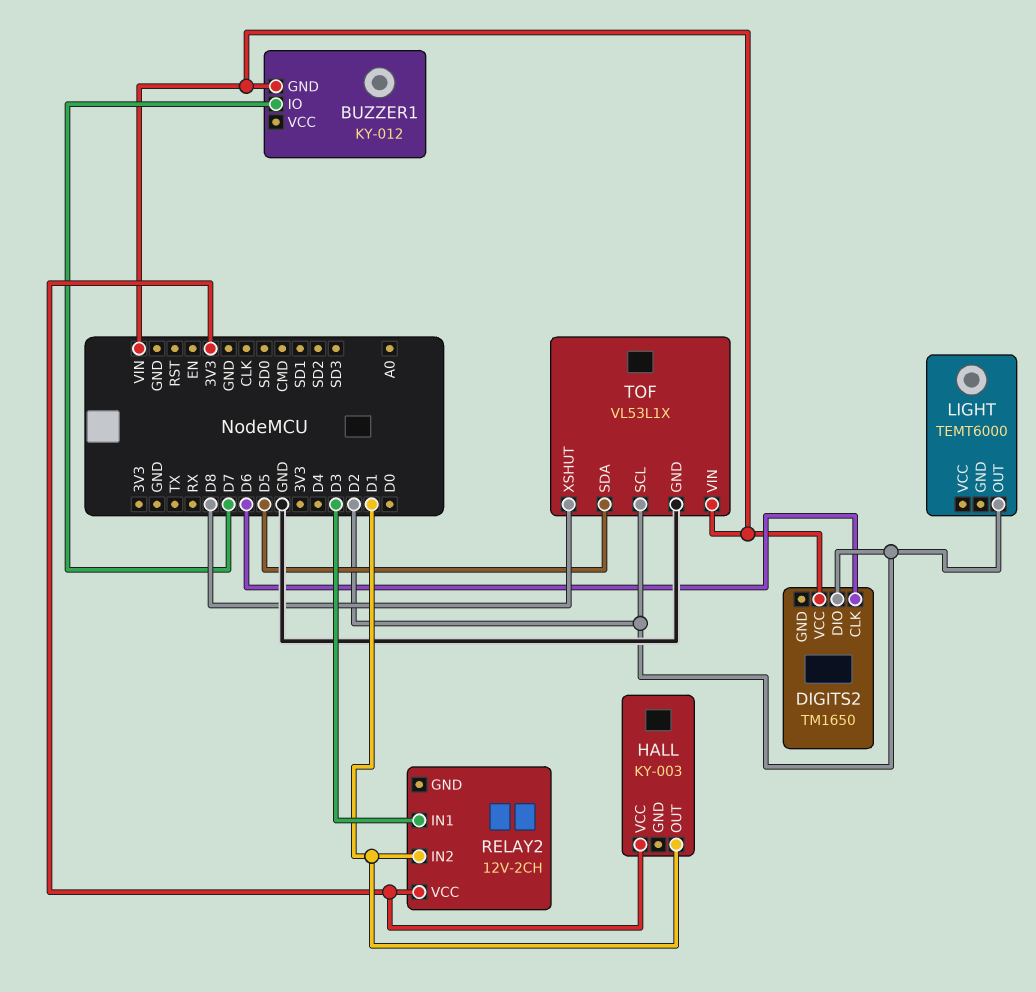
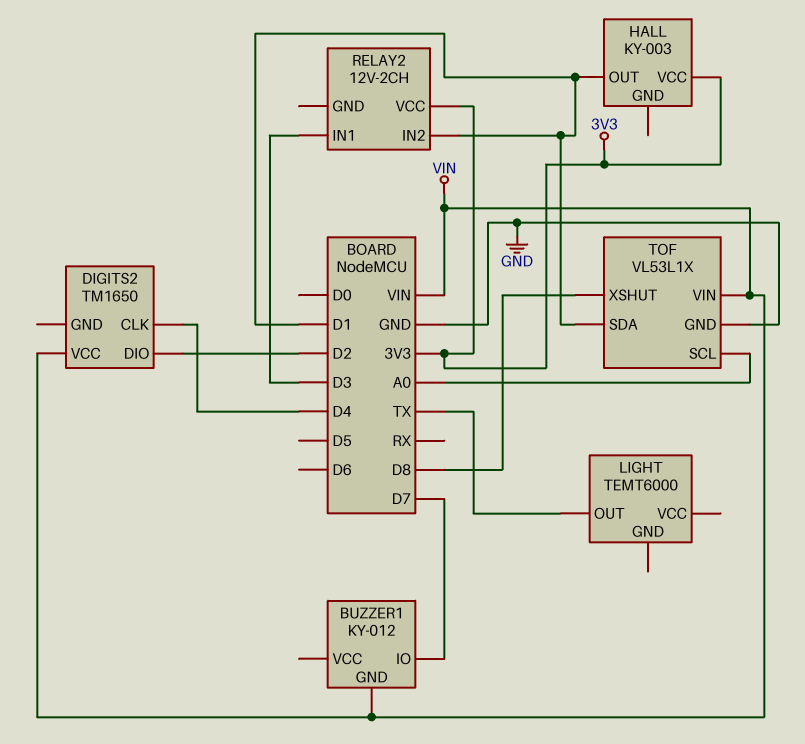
DIGITS2 pin CLK: D6 -> D4
LIGHT pin OUT: D2 -> TX
TOF pin SCL: D2 -> A0
TOF pin SDA: D5 -> D1

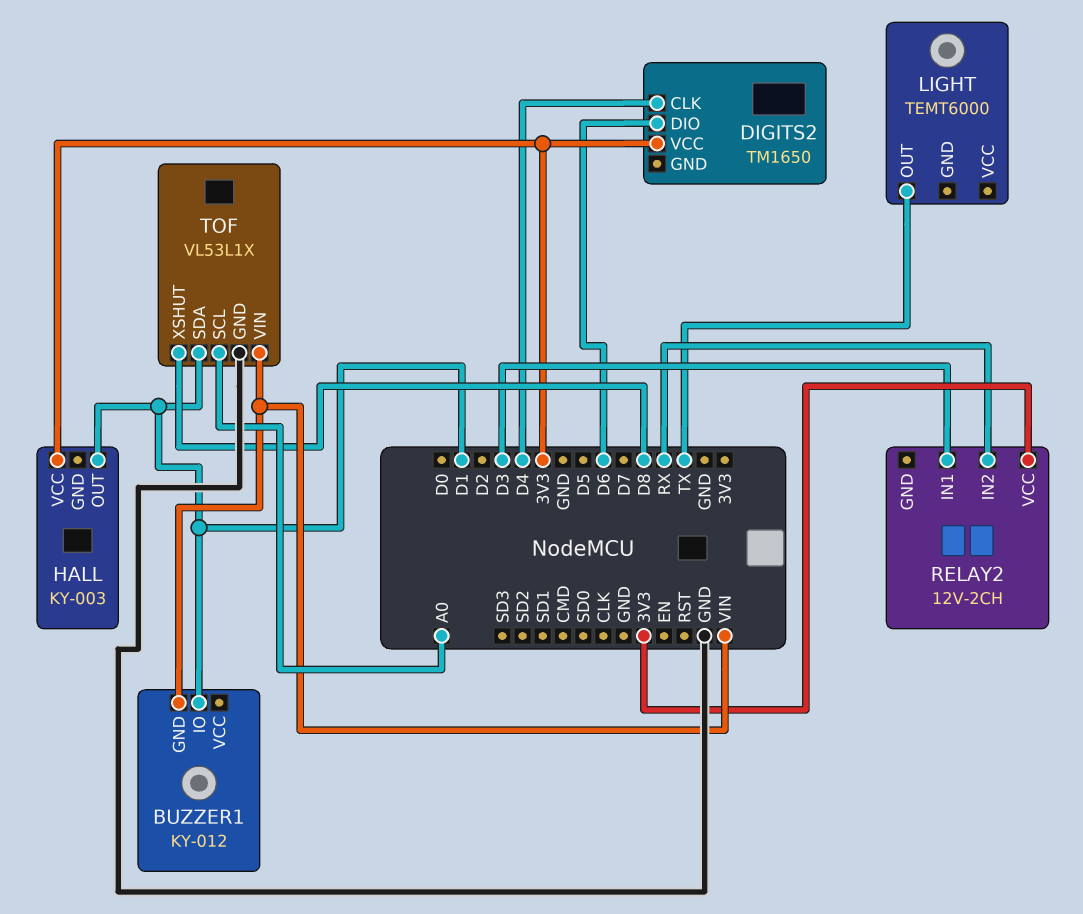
BUZZER1 pin IO: D7 -> D1
DIGITS2 pin DIO: D2 -> D6
DIGITS2 pin VCC: VIN -> 3V3
RELAY2 pin IN2: D1 -> RX

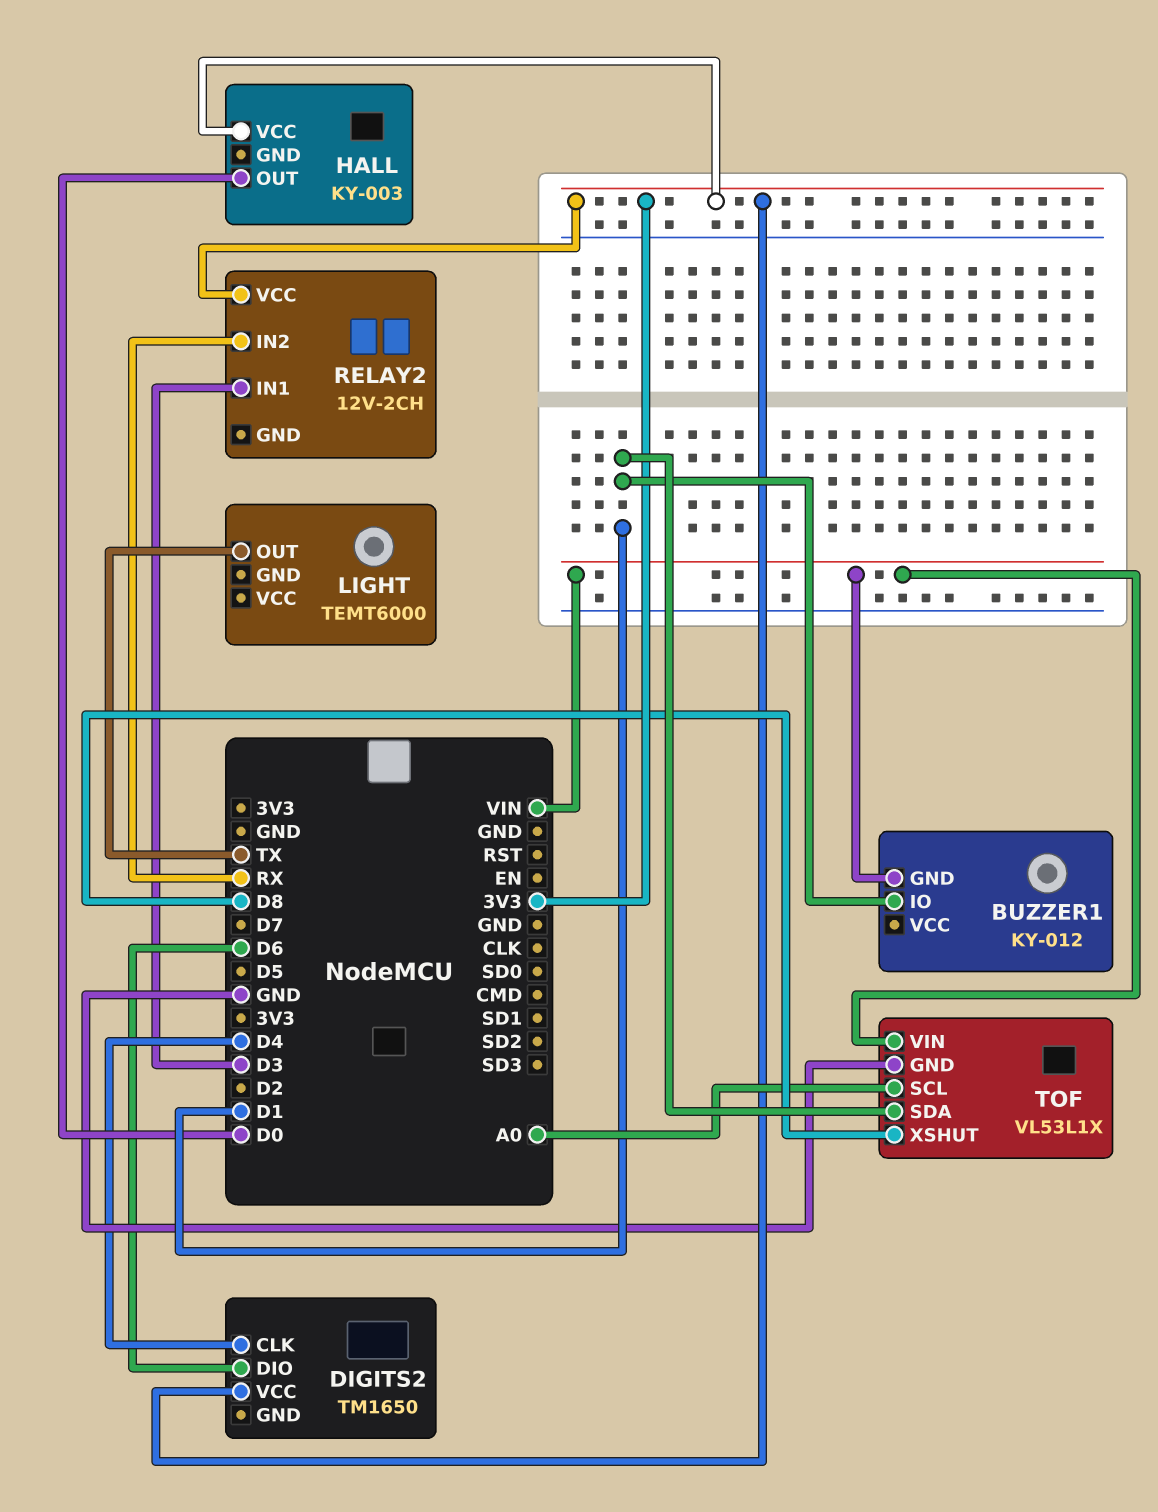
HALL pin OUT: D1 -> D0

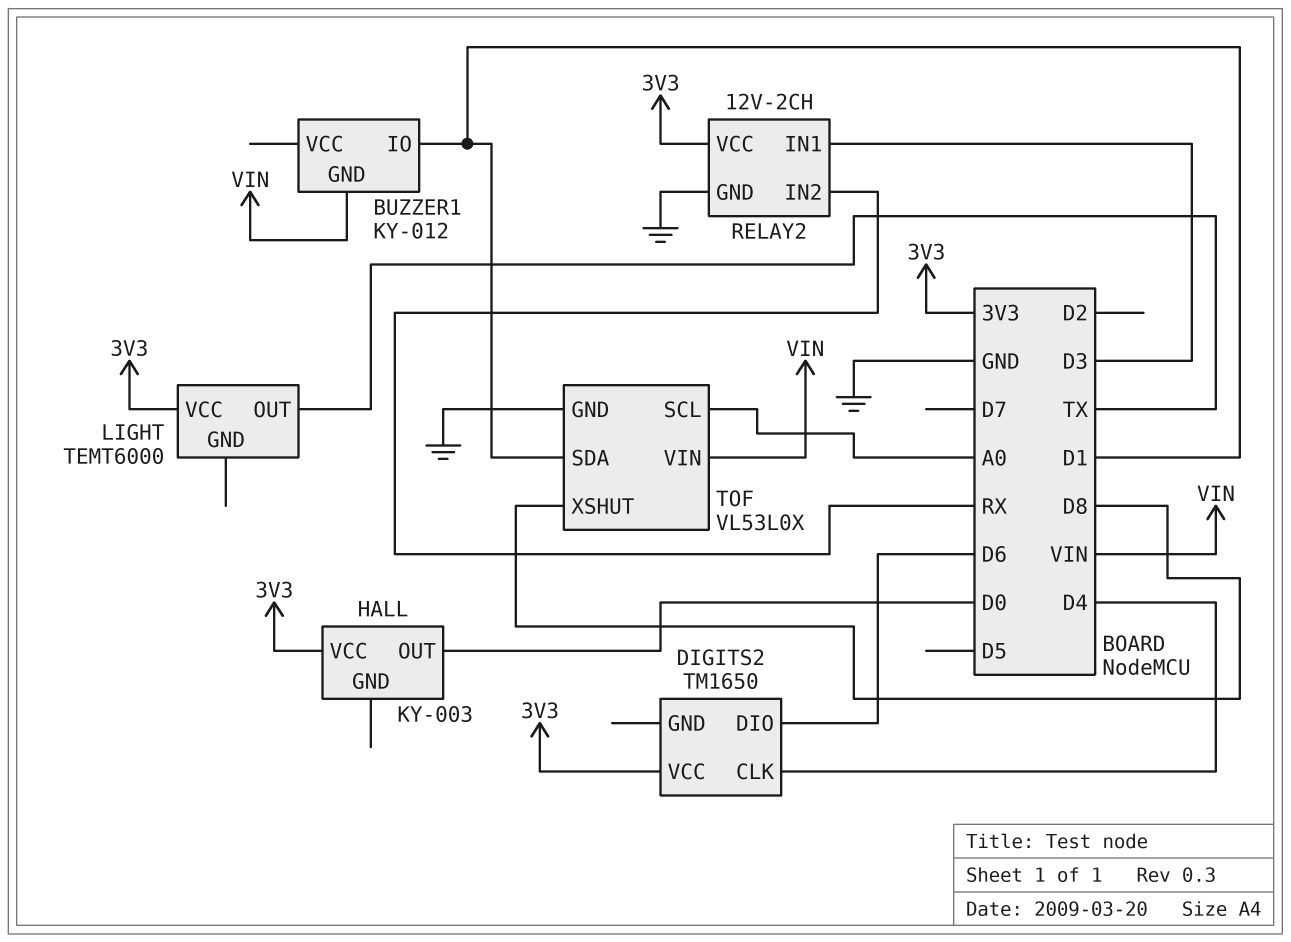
LIGHT pin VCC: none -> 3V3
RELAY2 pin GND: none -> GND
TOF: VL53L1X -> VL53L0X

